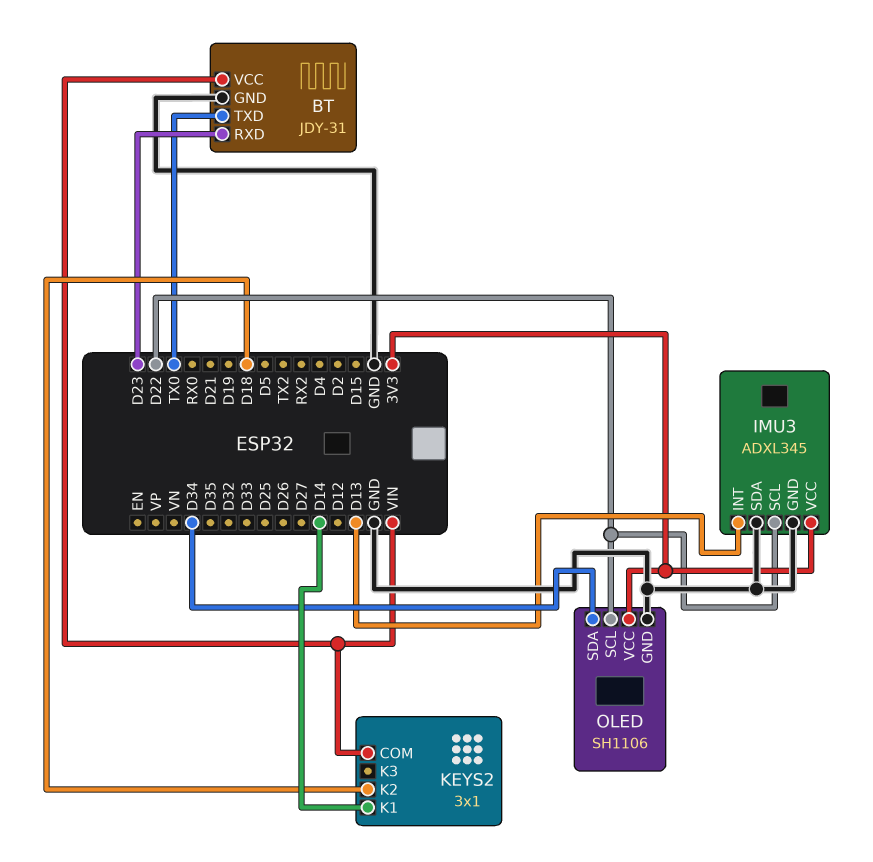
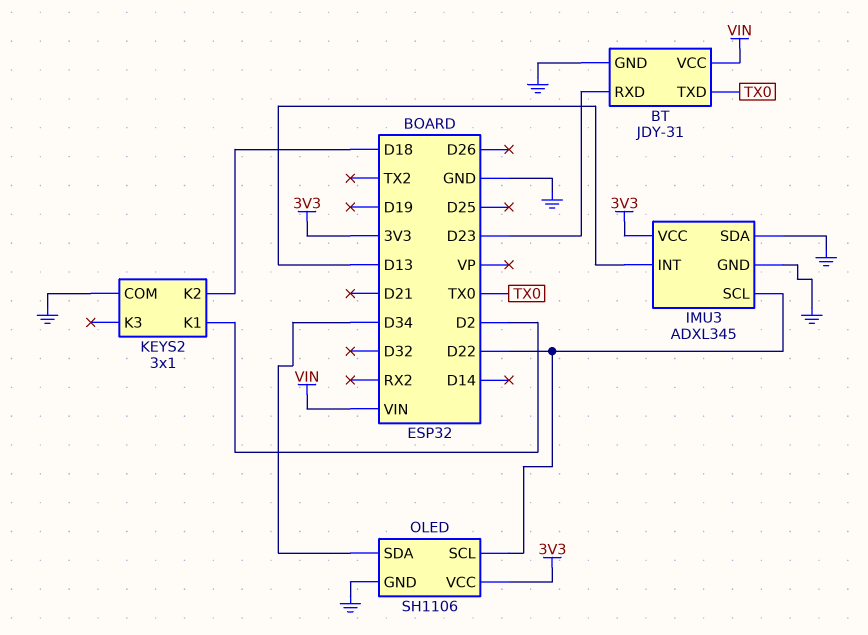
KEYS2 pin COM: VIN -> GND
KEYS2 pin K1: D14 -> D2

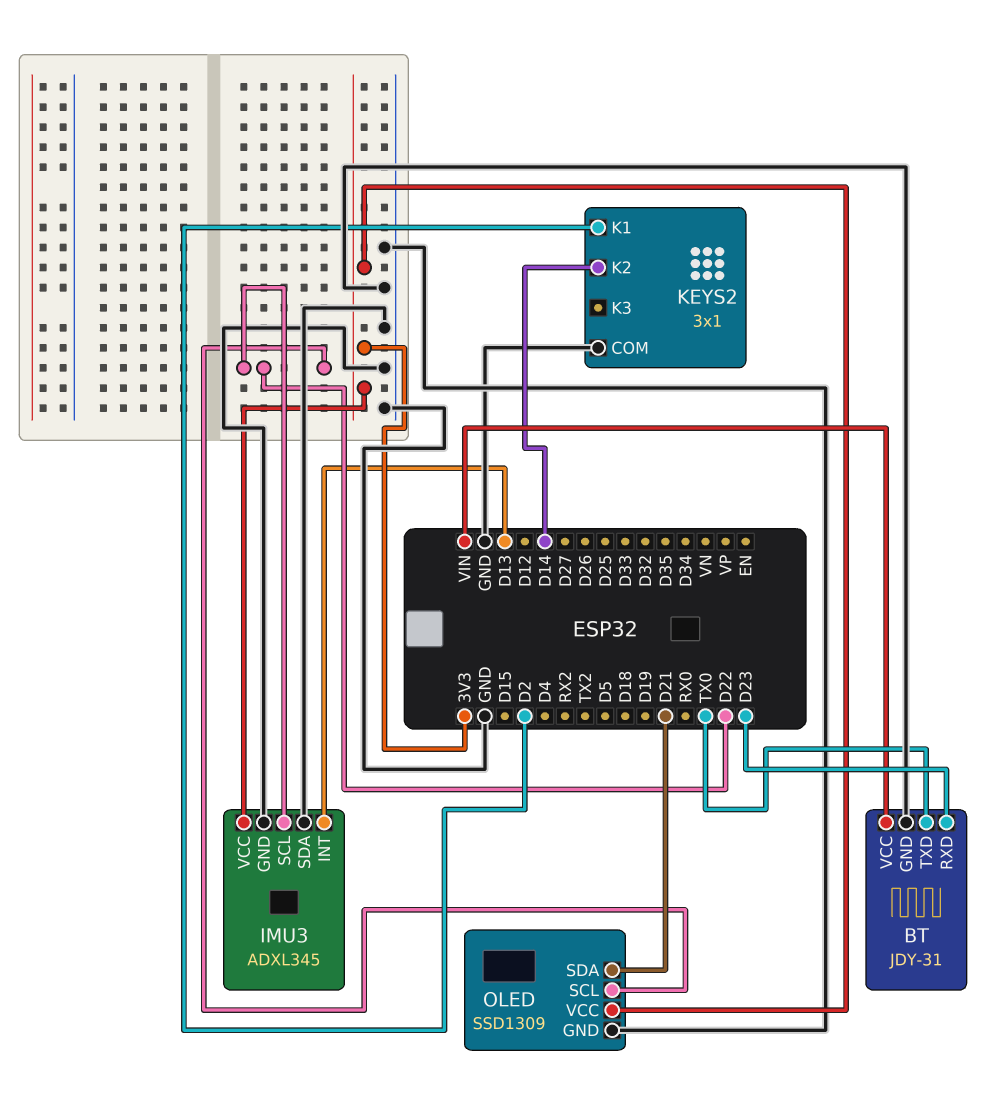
KEYS2 pin K2: D18 -> D14
OLED: SH1106 -> SSD1309
OLED pin SDA: D34 -> D21

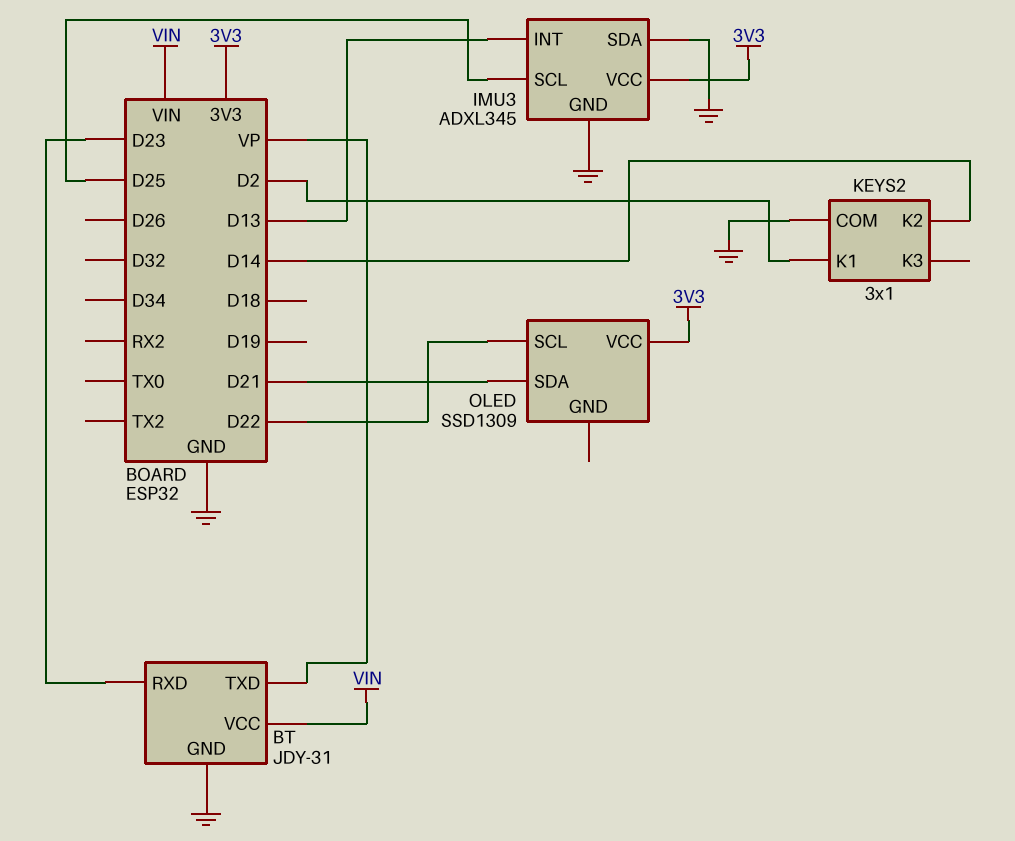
BT pin TXD: TX0 -> VP
IMU3 pin SCL: D22 -> D25
OLED pin GND: GND -> none

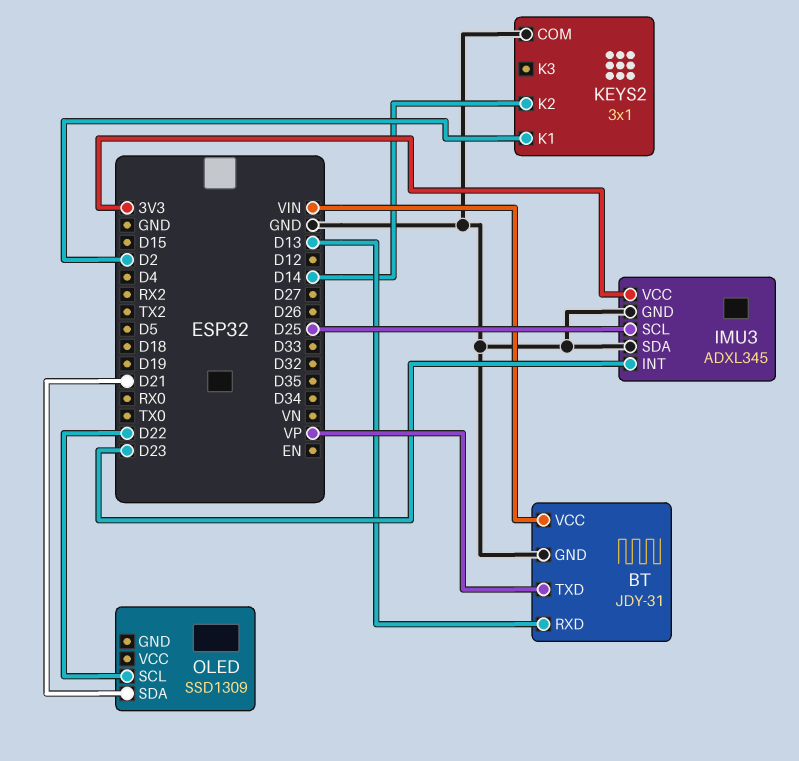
BT pin RXD: D23 -> D13
IMU3 pin INT: D13 -> D23
OLED pin VCC: 3V3 -> none

